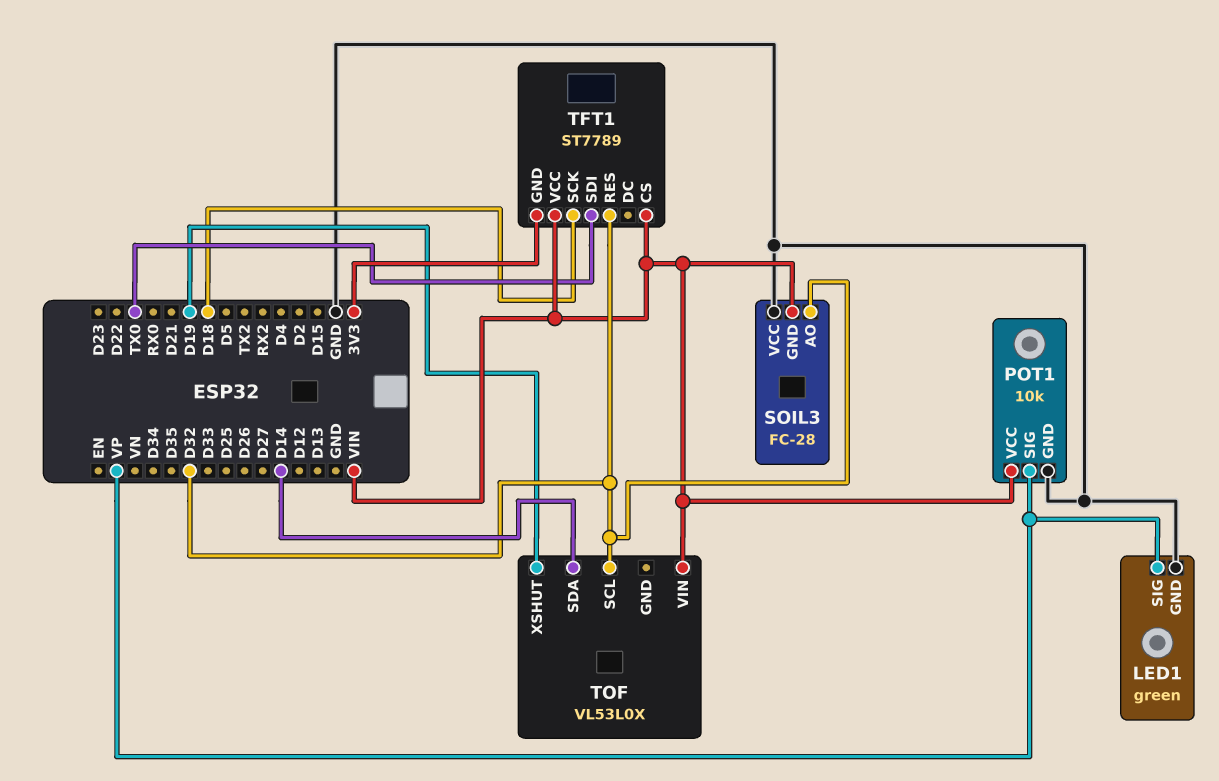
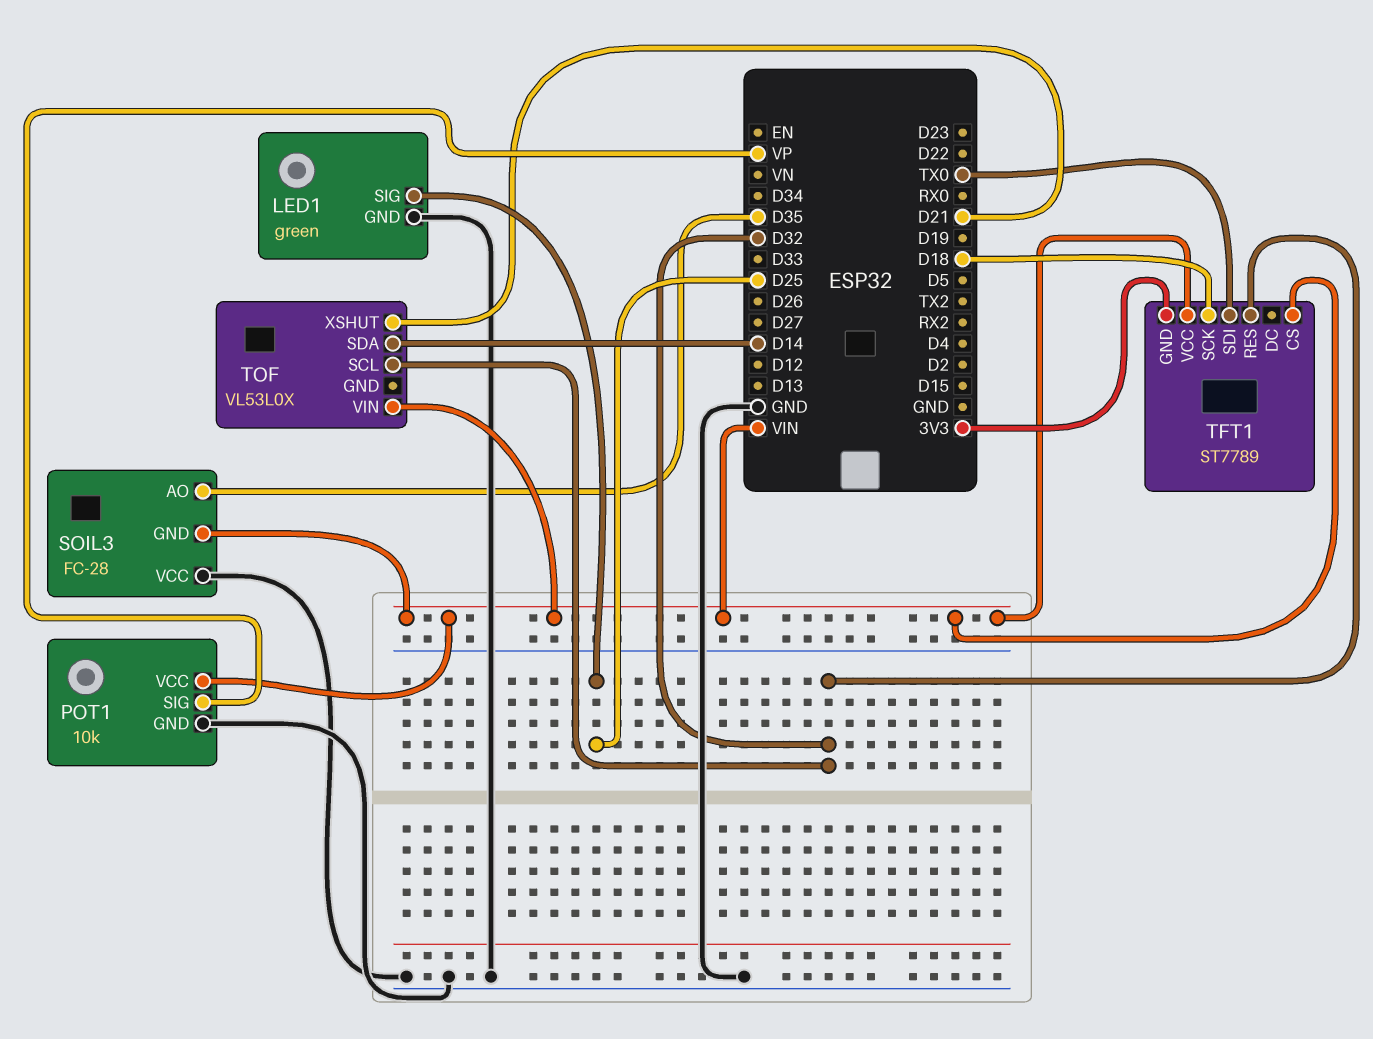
LED1 pin SIG: VP -> D25
SOIL3 pin AO: D32 -> D35
TOF pin XSHUT: D19 -> D21

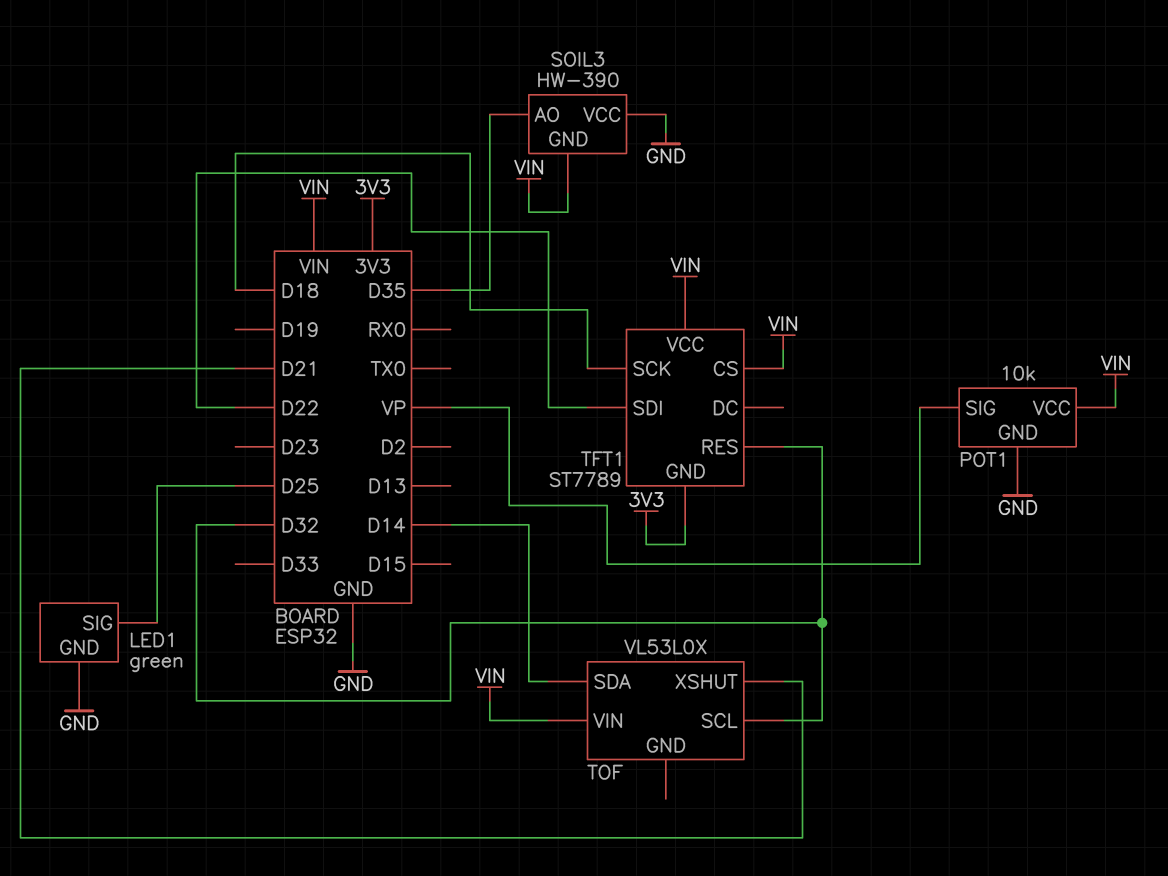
SOIL3: FC-28 -> HW-390
TFT1 pin SDI: TX0 -> D22

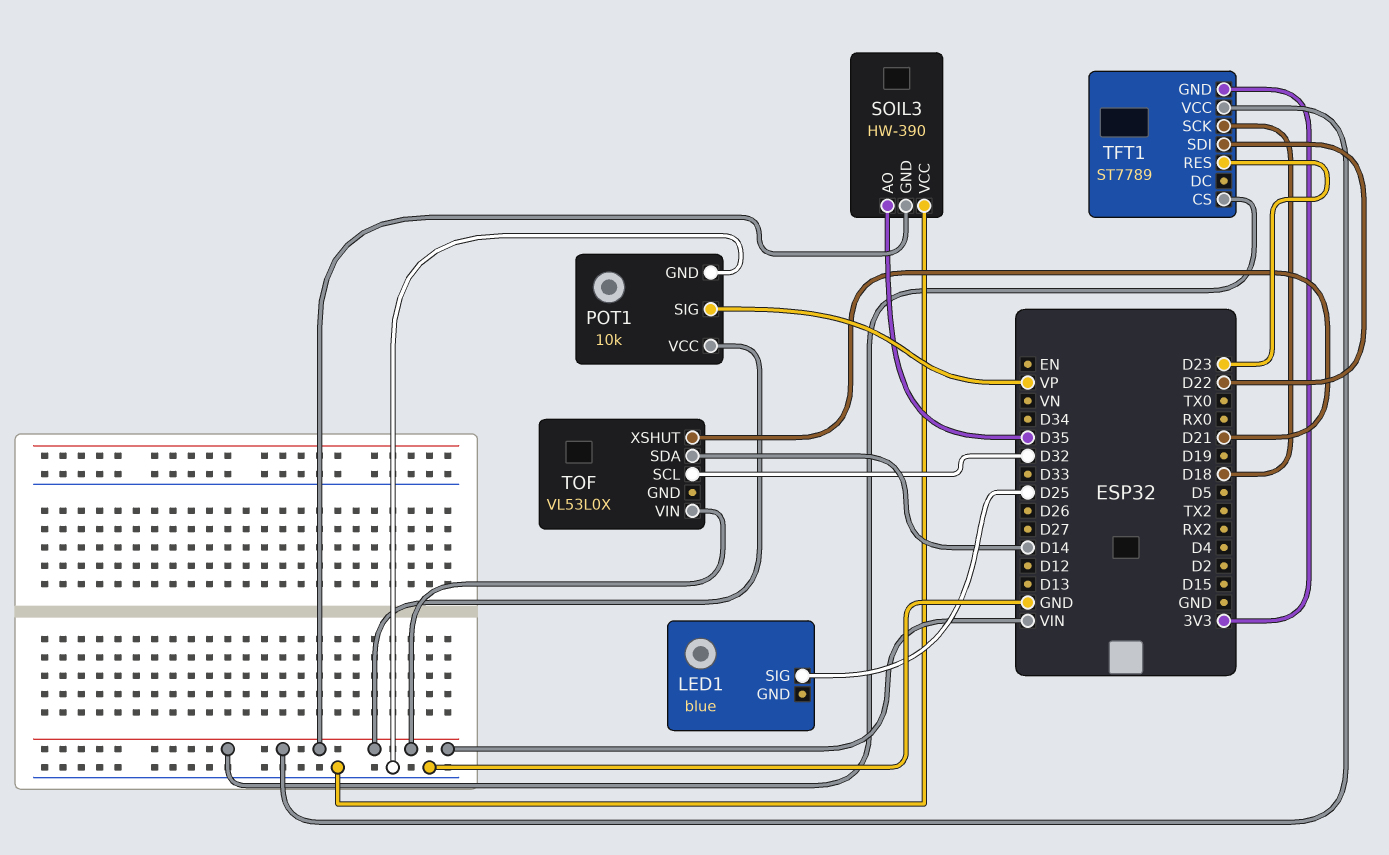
LED1: green -> blue
LED1 pin GND: GND -> none
TFT1 pin RES: D32 -> D23

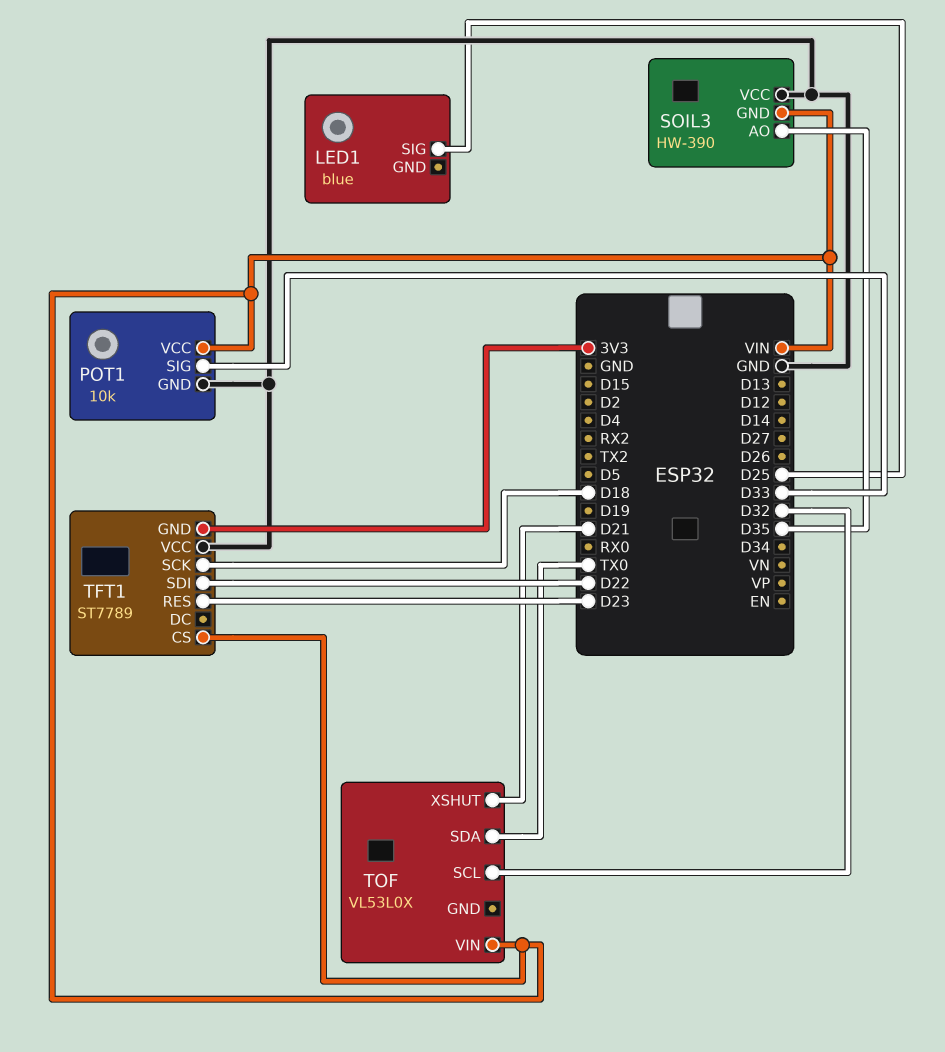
POT1 pin SIG: VP -> D33
TFT1 pin VCC: VIN -> GND
TOF pin SDA: D14 -> TX0

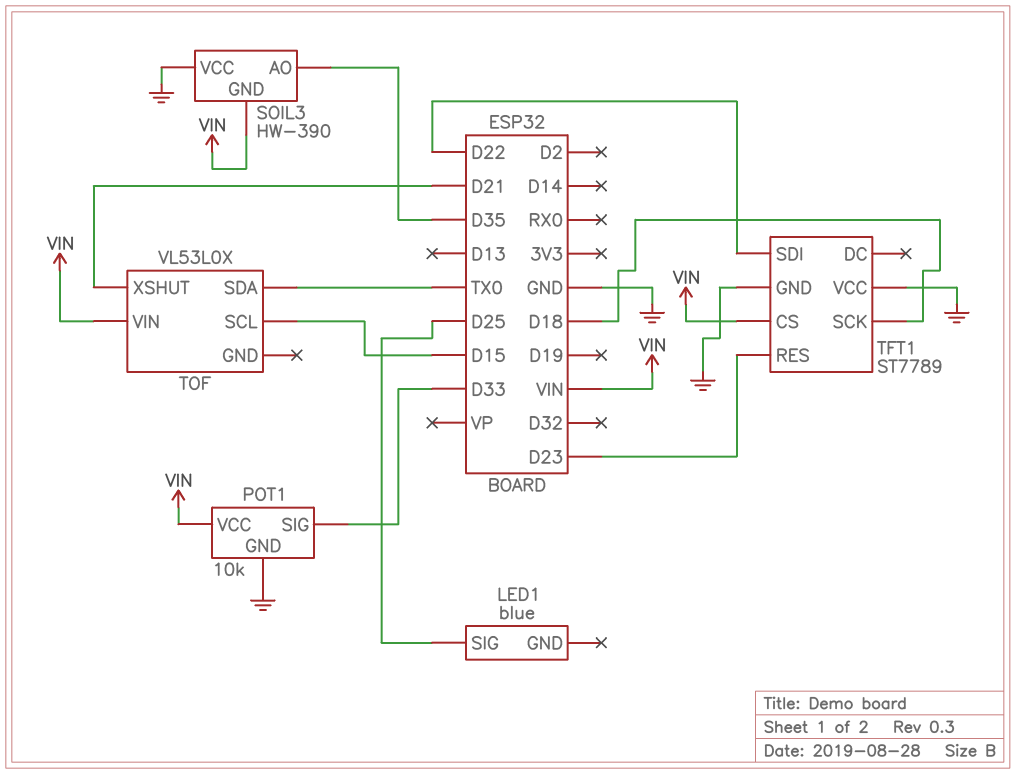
TFT1 pin GND: 3V3 -> GND
TOF pin SCL: D32 -> D15

